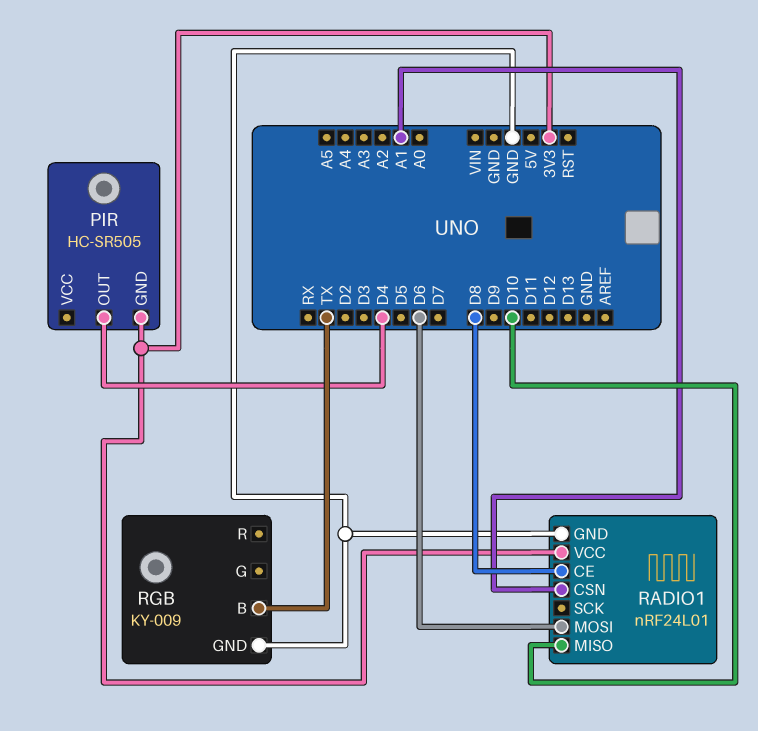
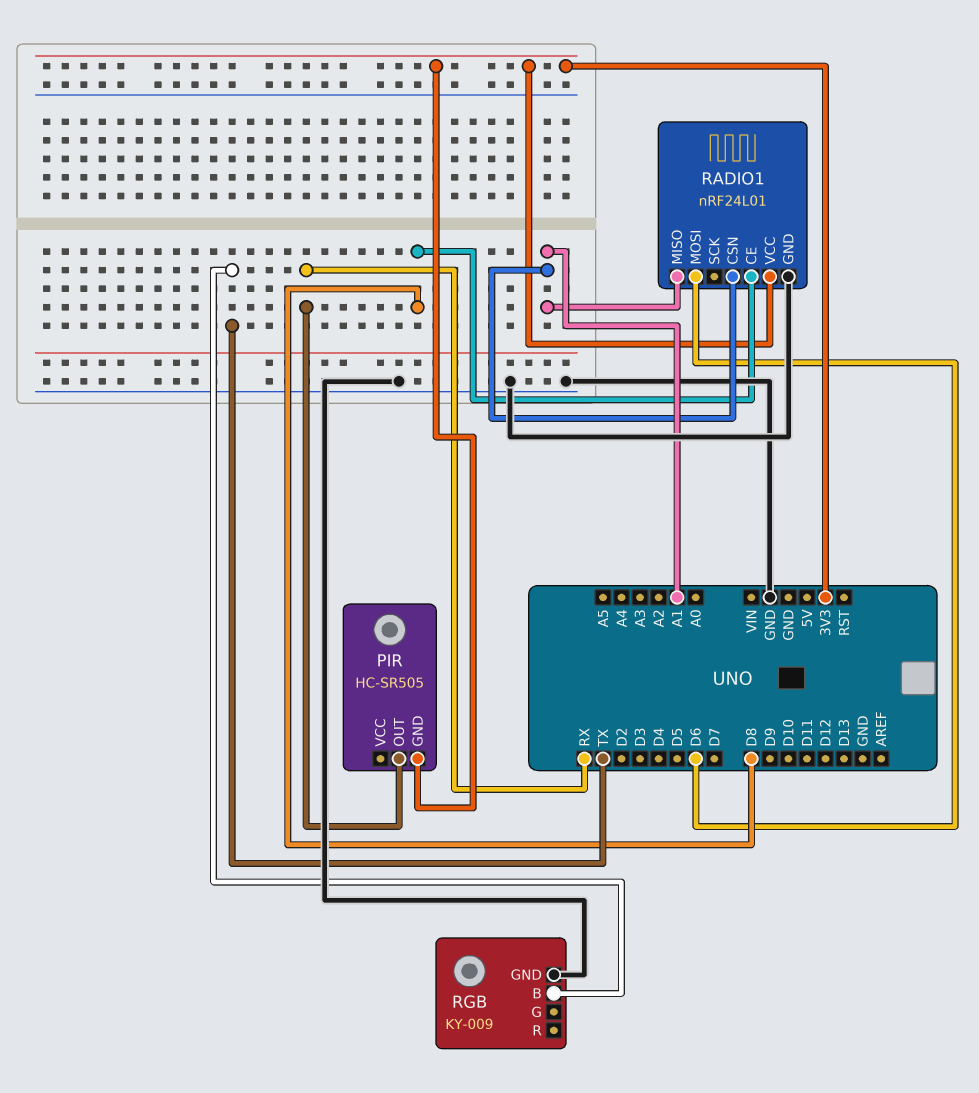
PIR pin OUT: D4 -> RX
RADIO1 pin MISO: D10 -> A1

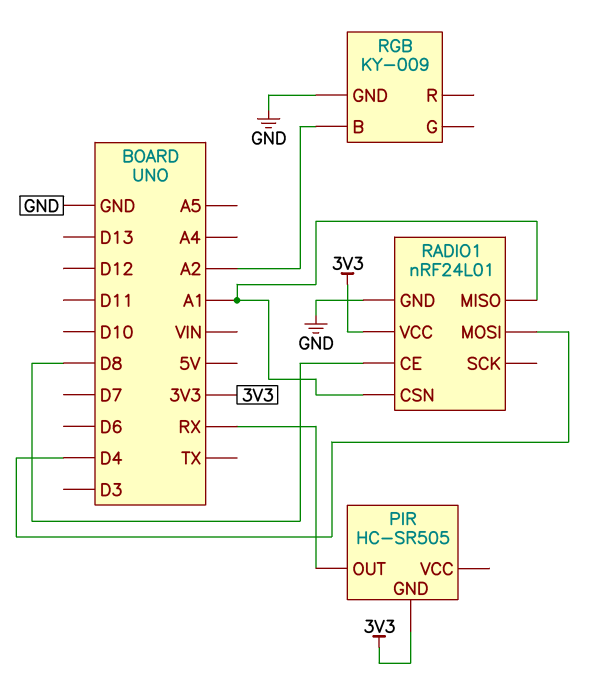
RADIO1 pin MOSI: D6 -> D4
RGB pin B: TX -> A2

